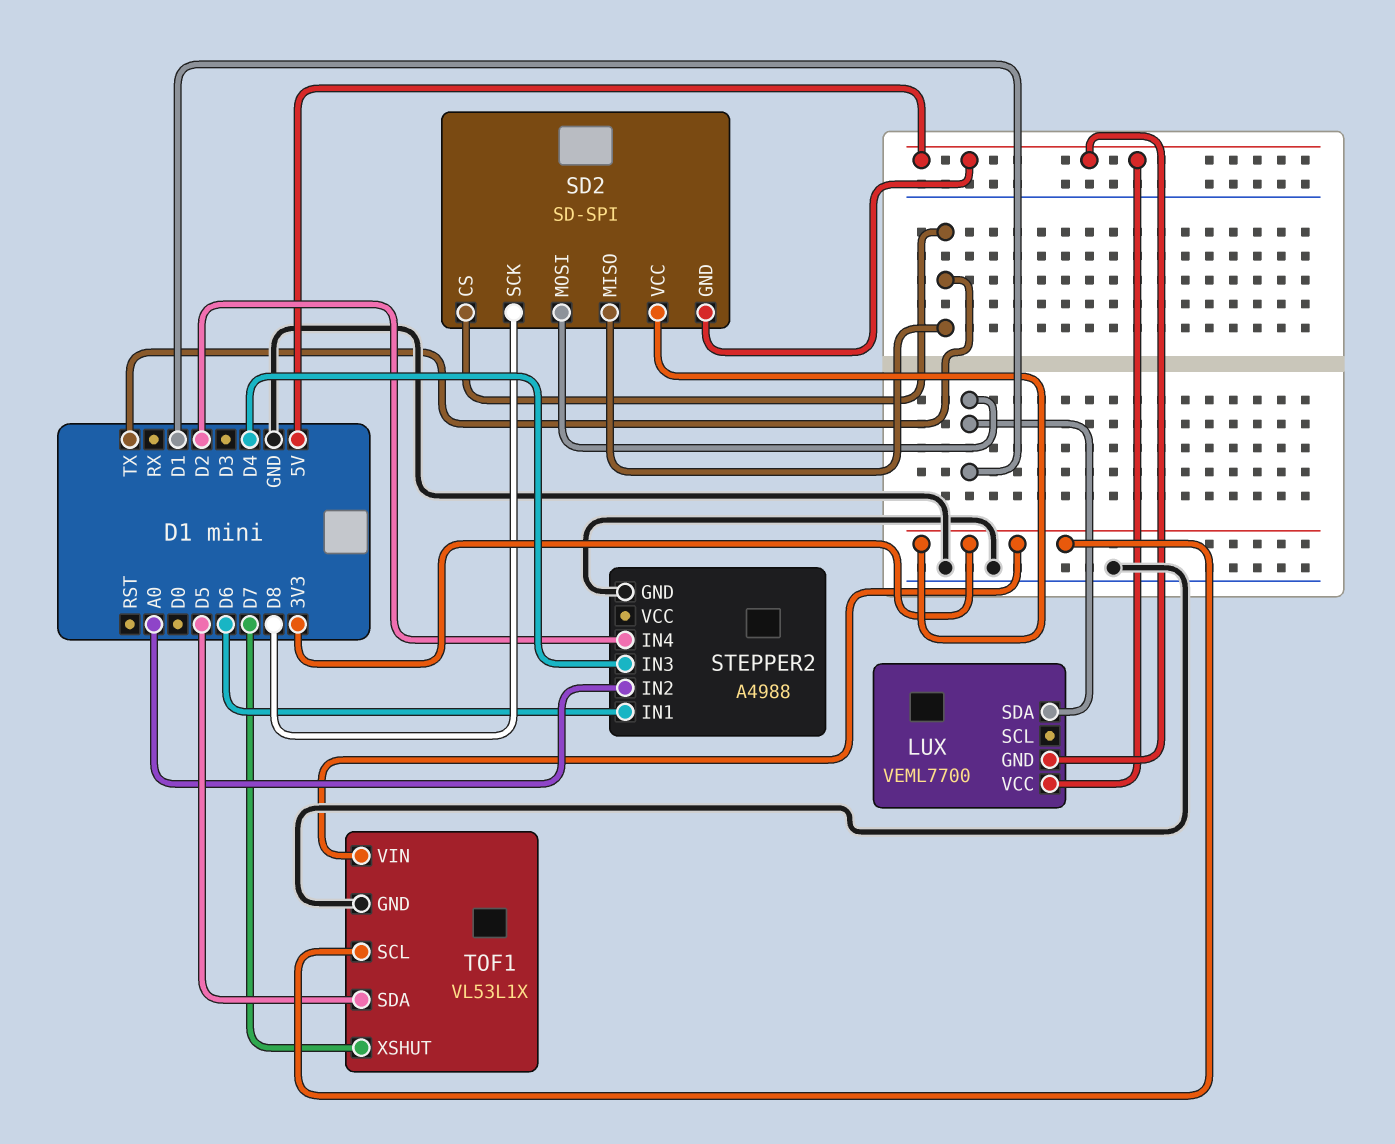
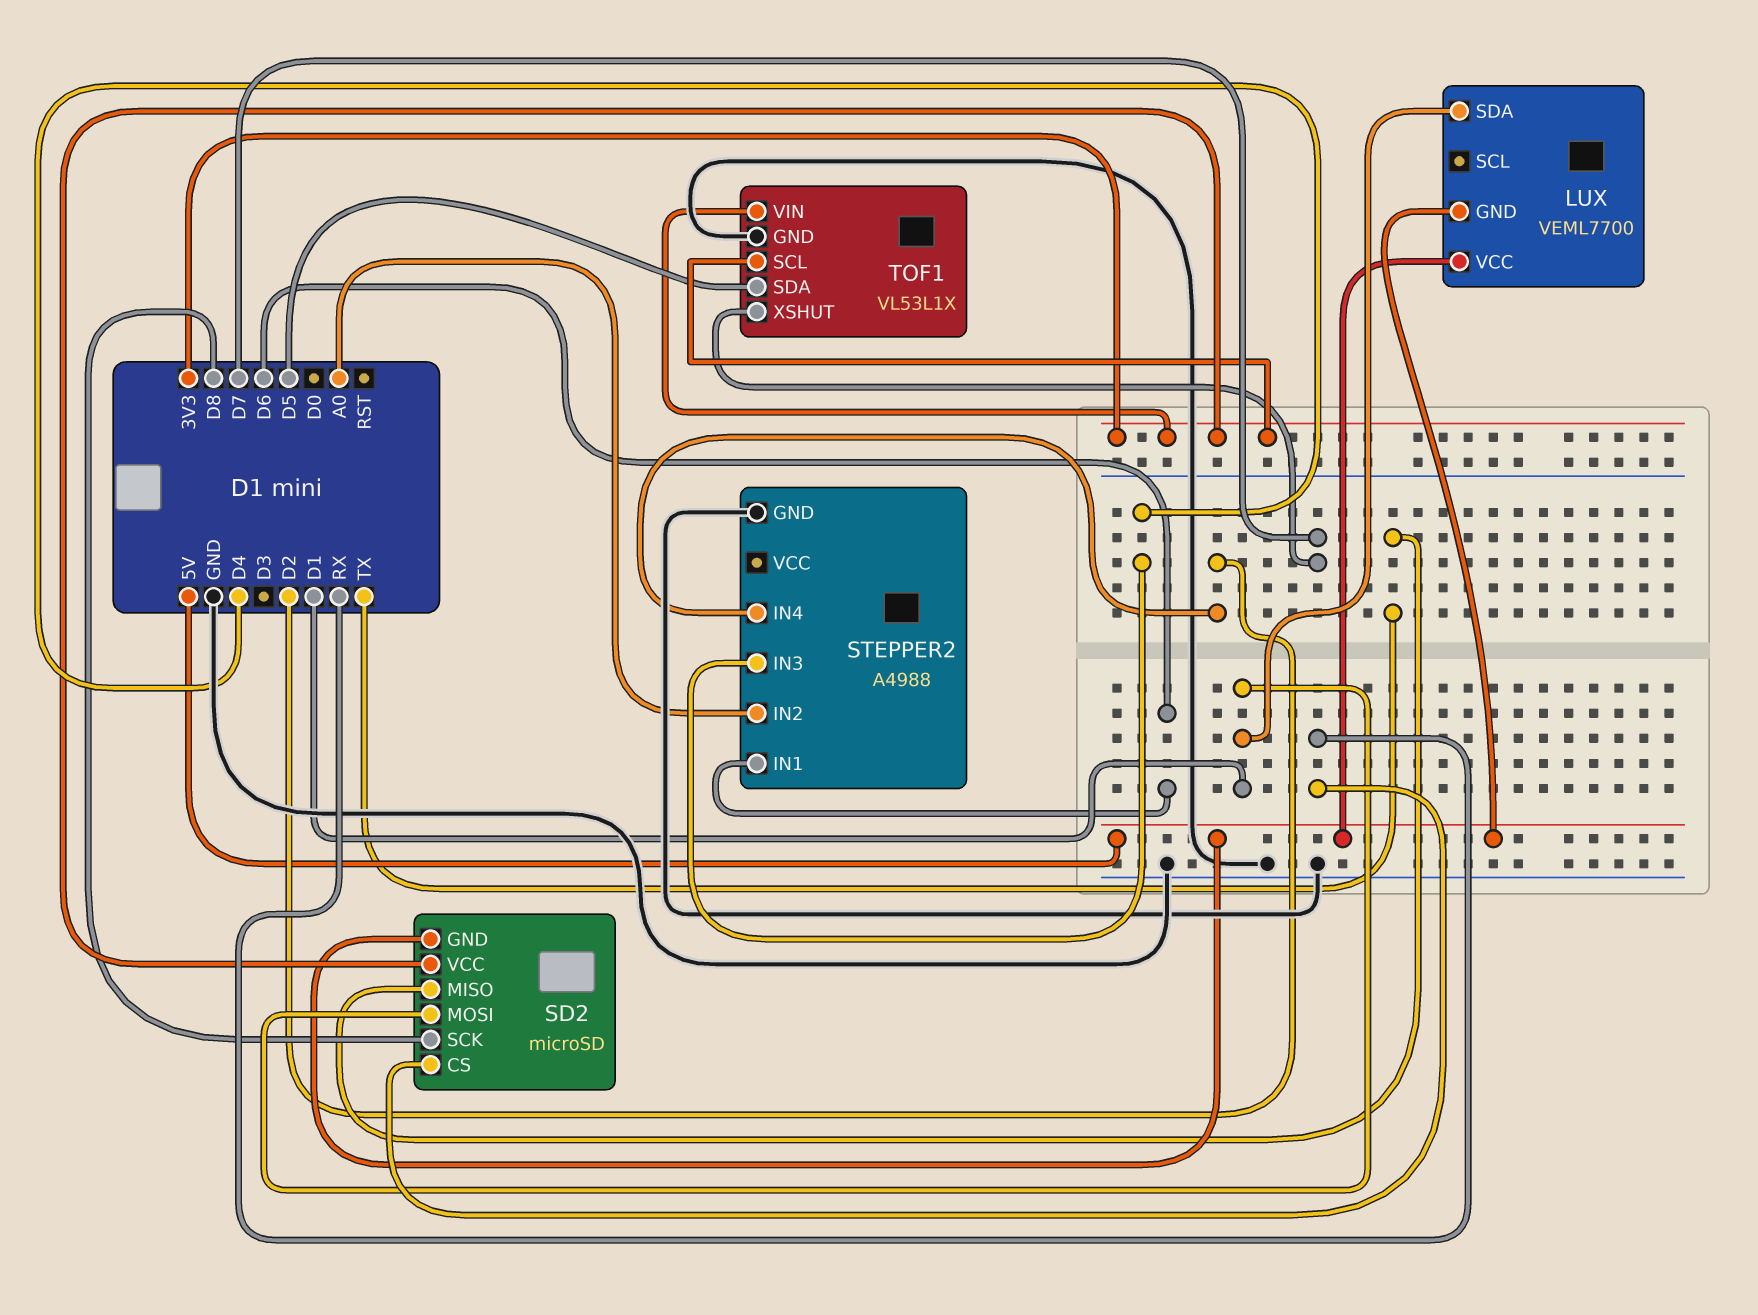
SD2: SD-SPI -> microSD
SD2 pin CS: TX -> RX

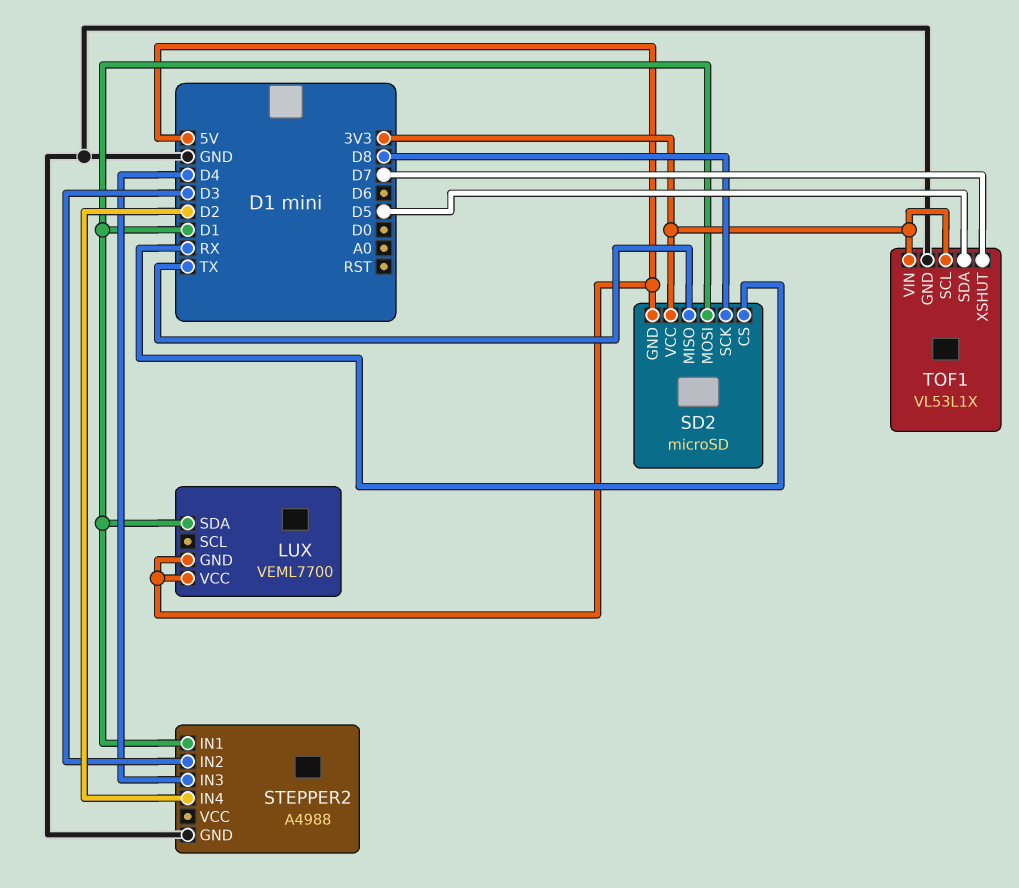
STEPPER2 pin IN1: D6 -> D1
STEPPER2 pin IN2: A0 -> D3

